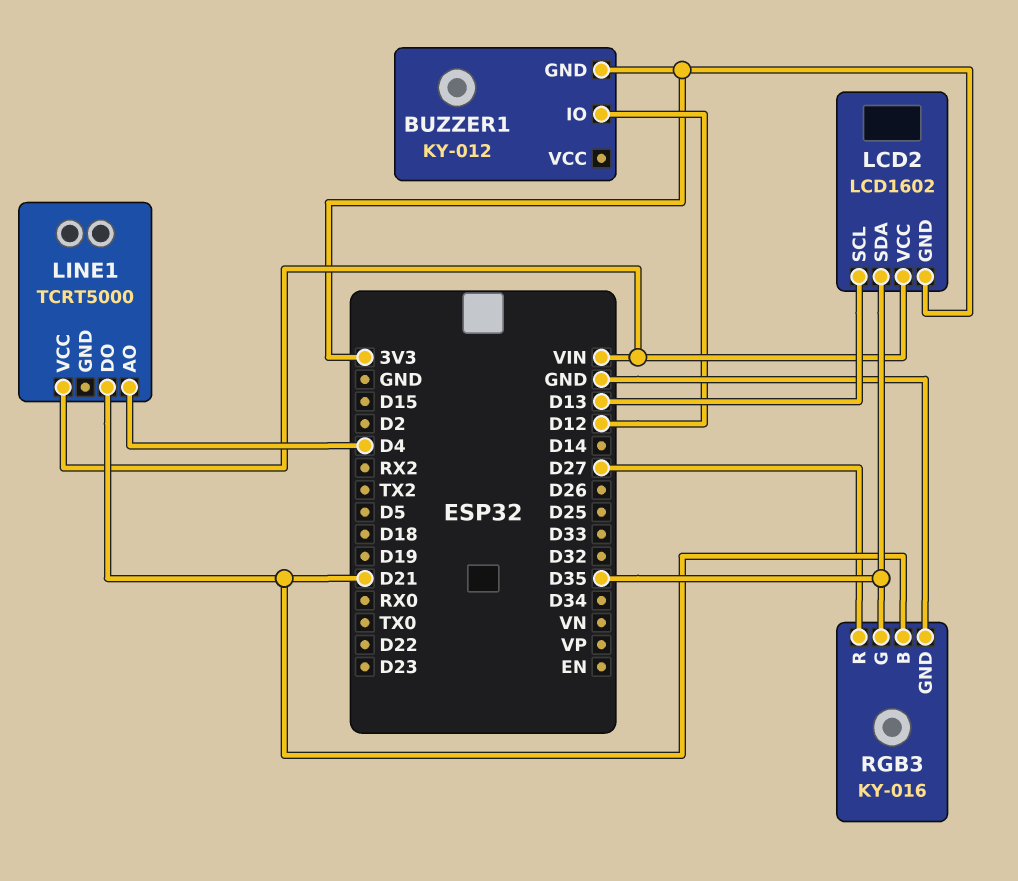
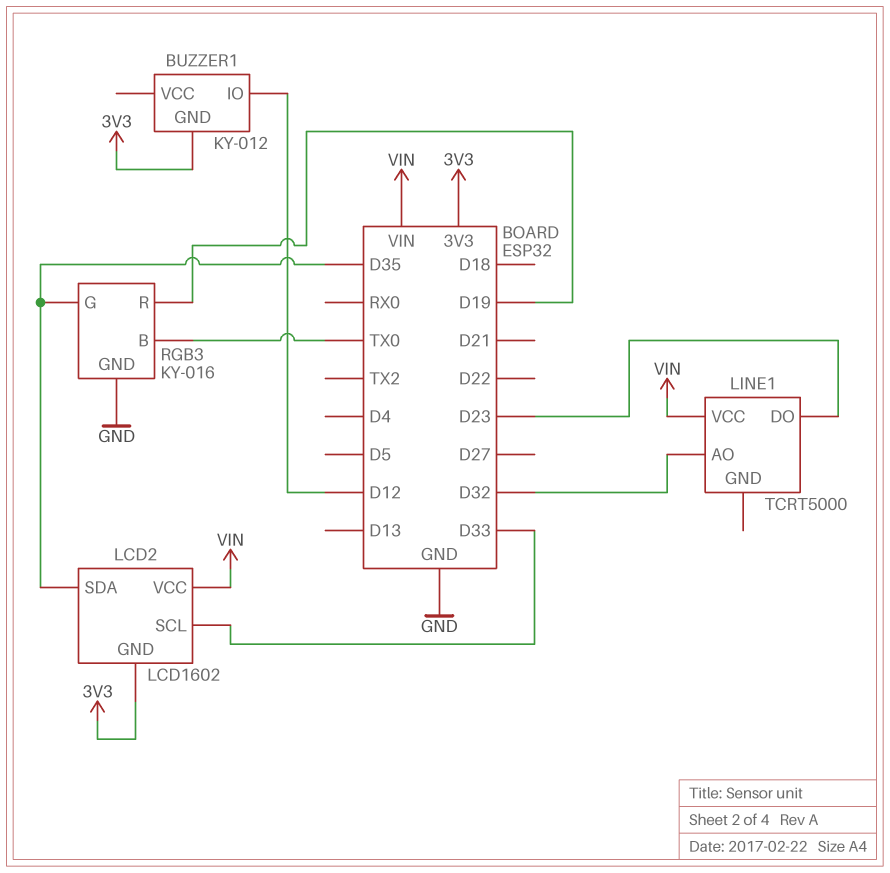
LCD2 pin SCL: D13 -> D33
LINE1 pin AO: D4 -> D32
LINE1 pin DO: D21 -> D23
RGB3 pin B: D21 -> TX0
RGB3 pin R: D27 -> D19

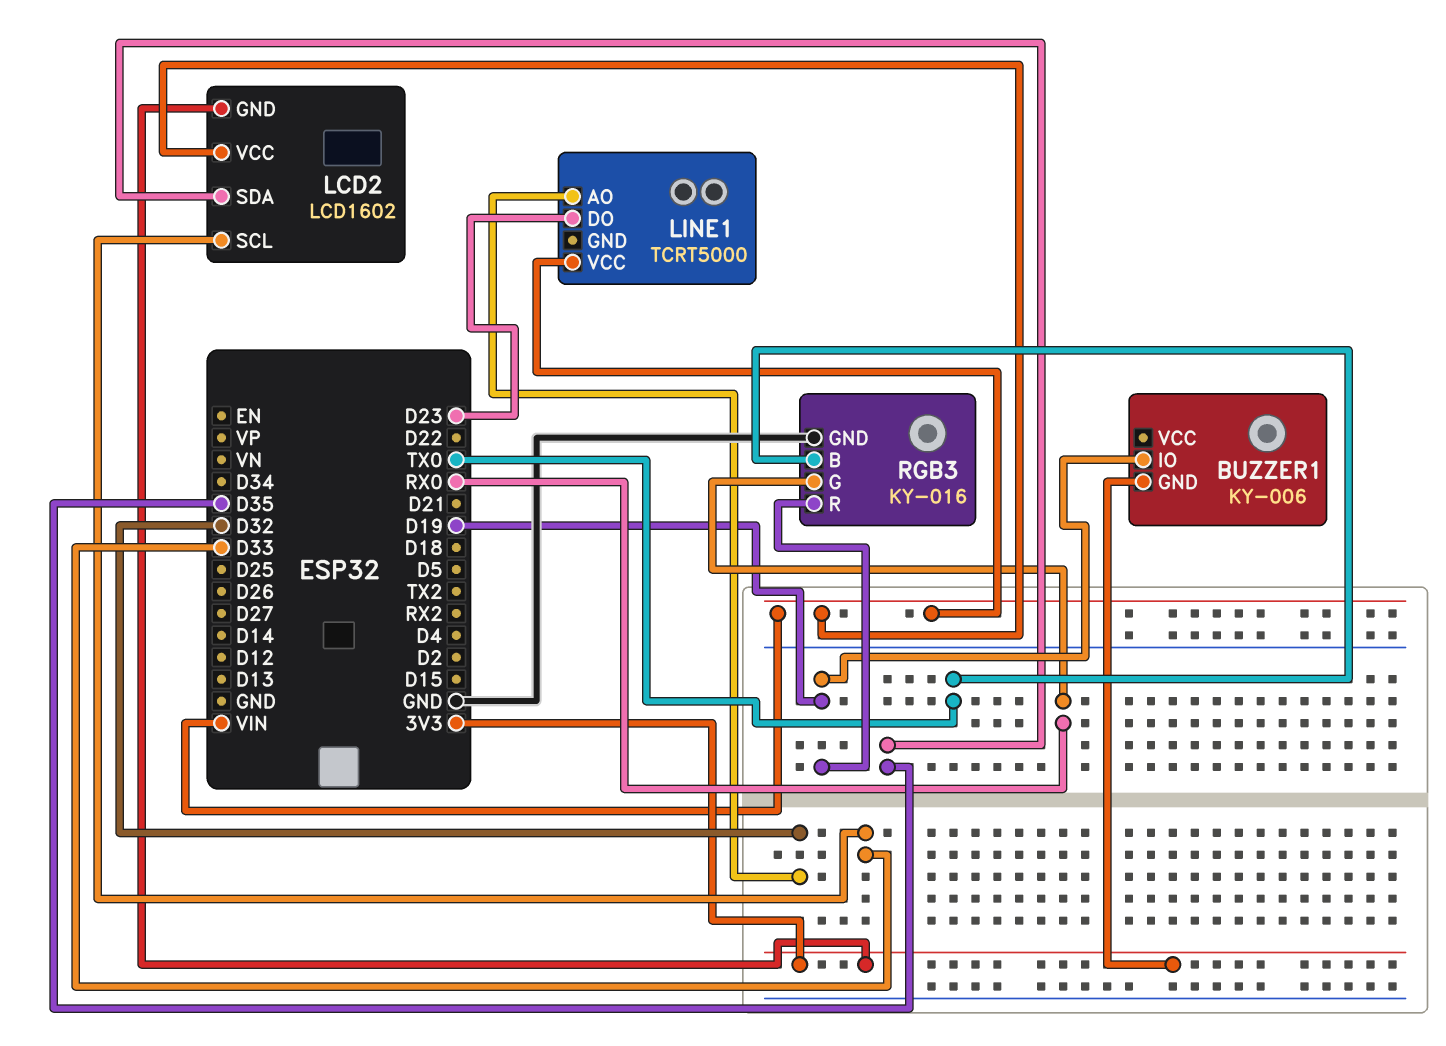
BUZZER1: KY-012 -> KY-006
BUZZER1 pin IO: D12 -> D19
RGB3 pin G: D35 -> RX0

